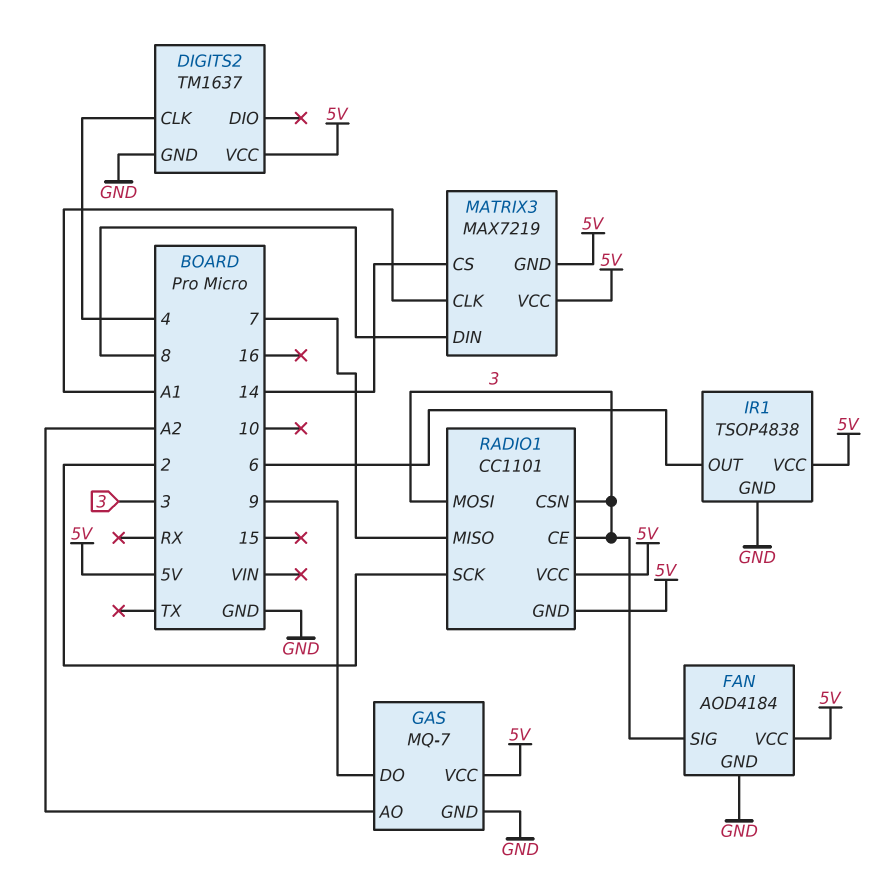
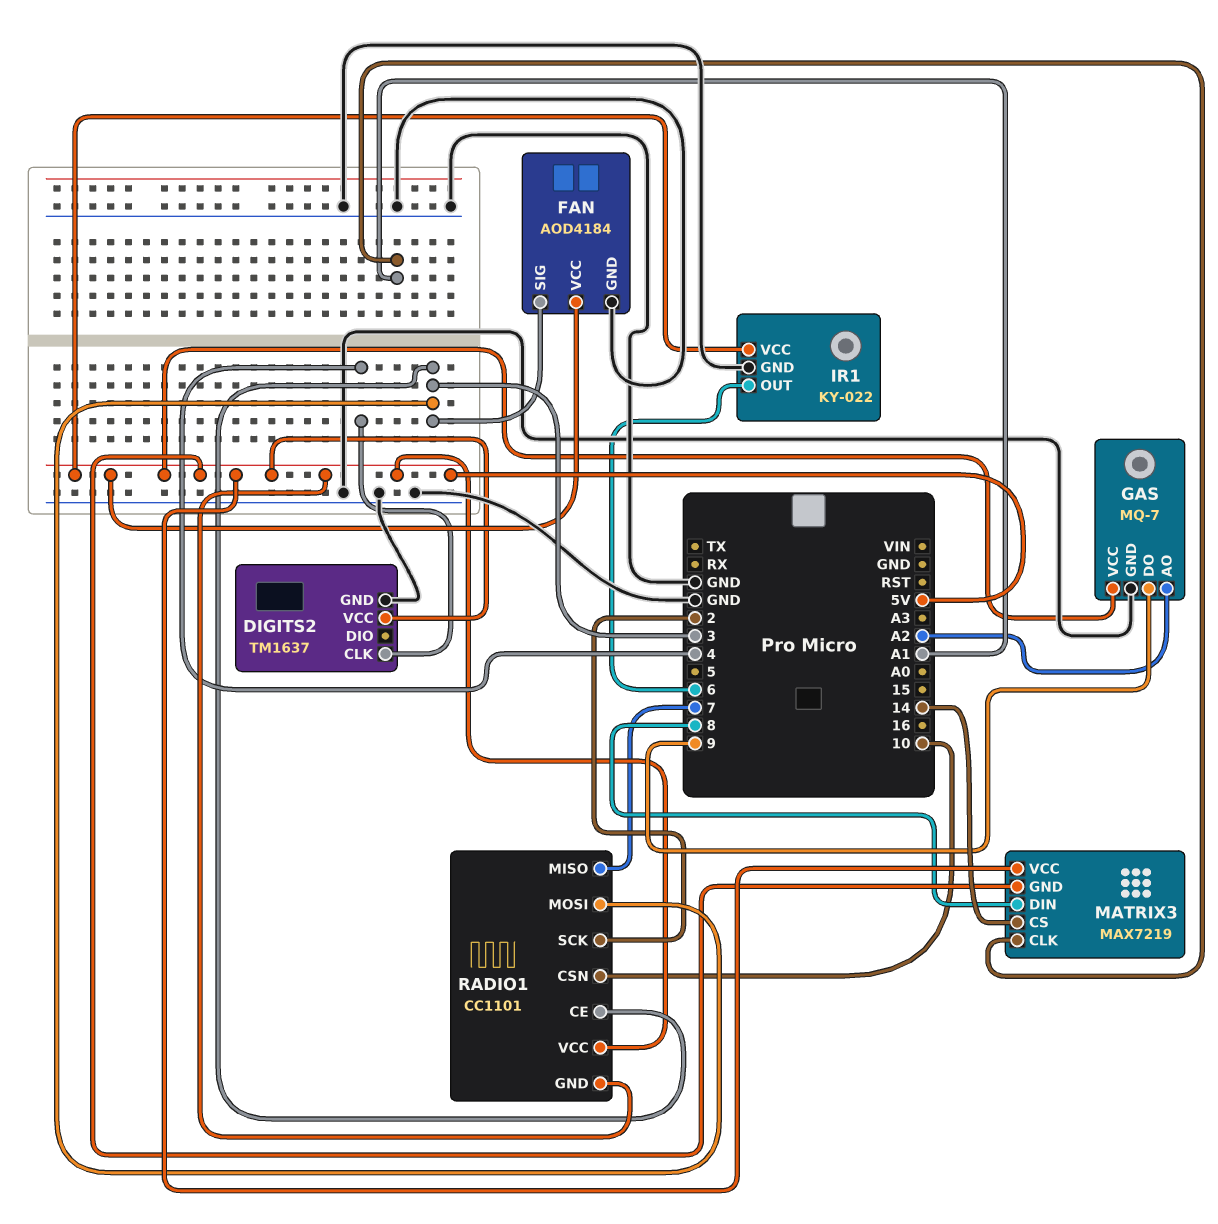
IR1: TSOP4838 -> KY-022
RADIO1 pin CSN: 3 -> 10

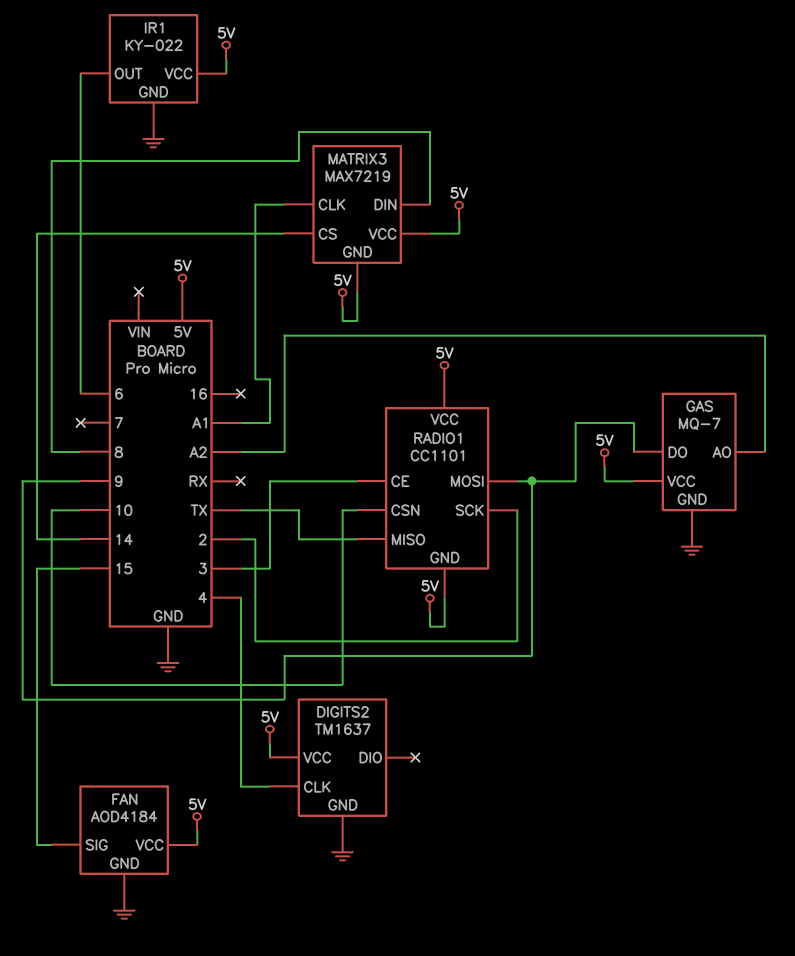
FAN pin SIG: 3 -> 15
RADIO1 pin MISO: 7 -> TX
RADIO1 pin MOSI: 3 -> 9

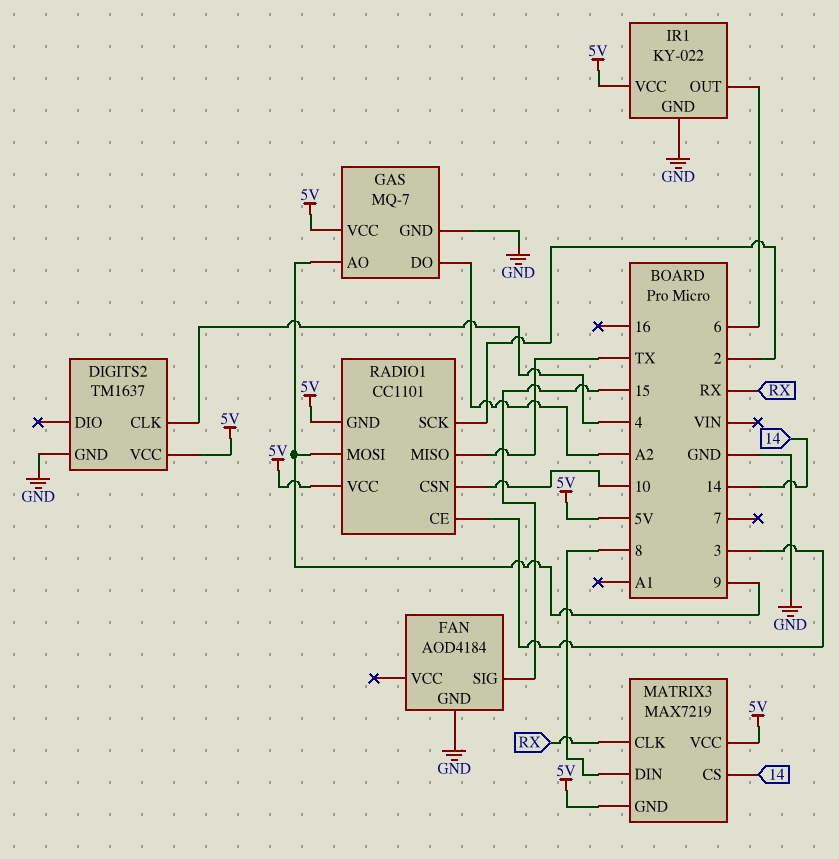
FAN pin VCC: 5V -> none
GAS pin AO: A2 -> 9
GAS pin DO: 9 -> A2
MATRIX3 pin CLK: A1 -> RX

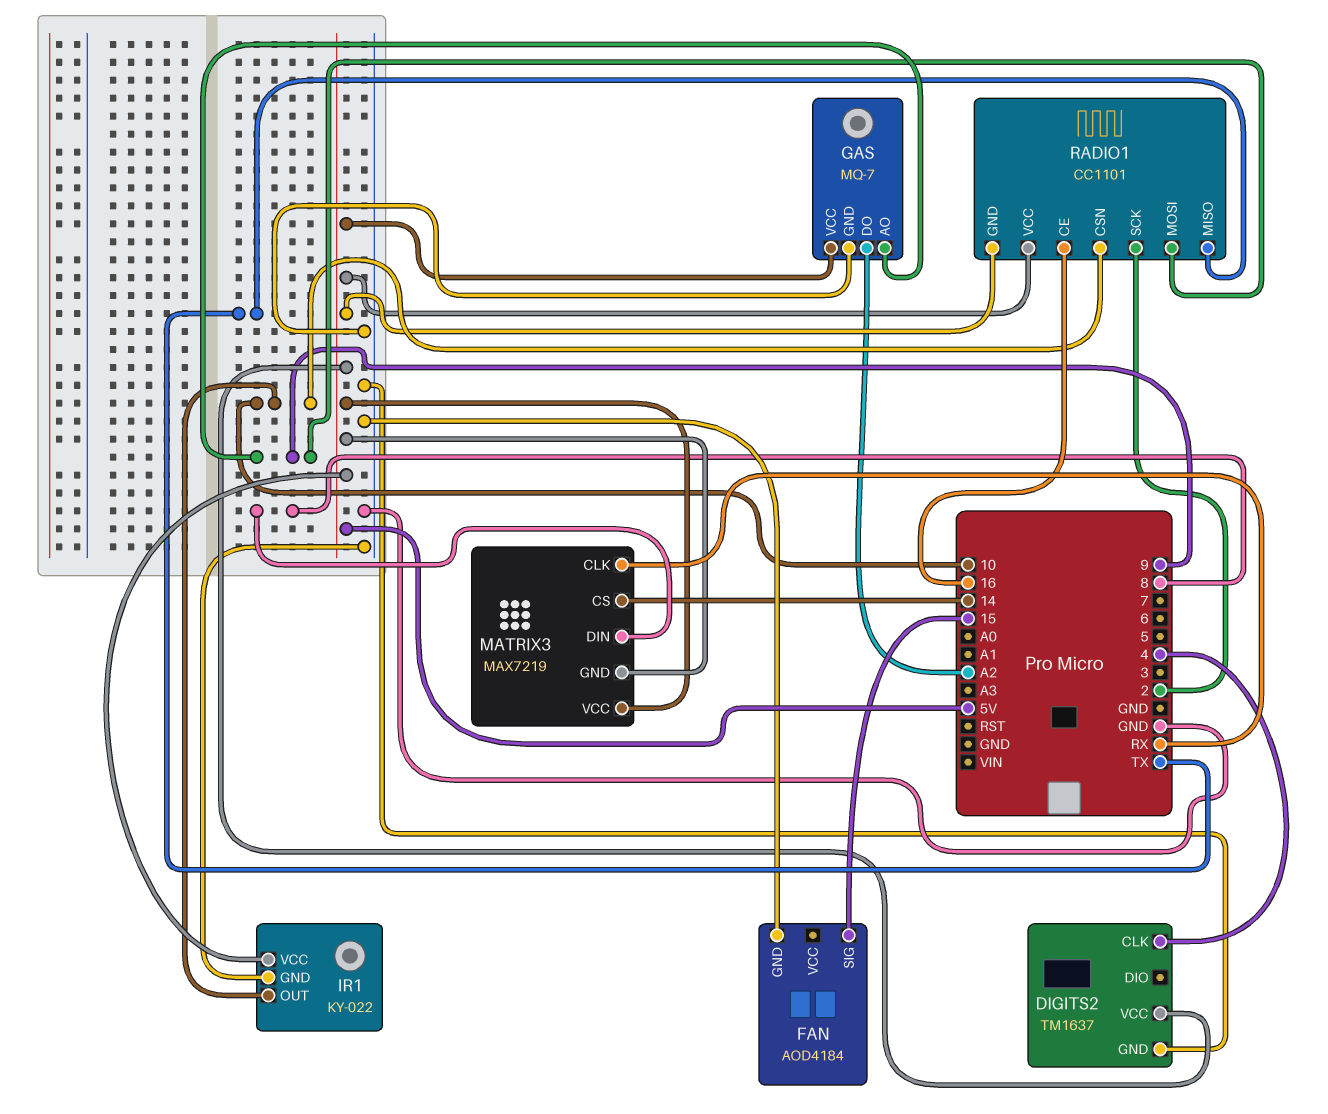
IR1 pin OUT: 6 -> 10
RADIO1 pin CE: 3 -> 16

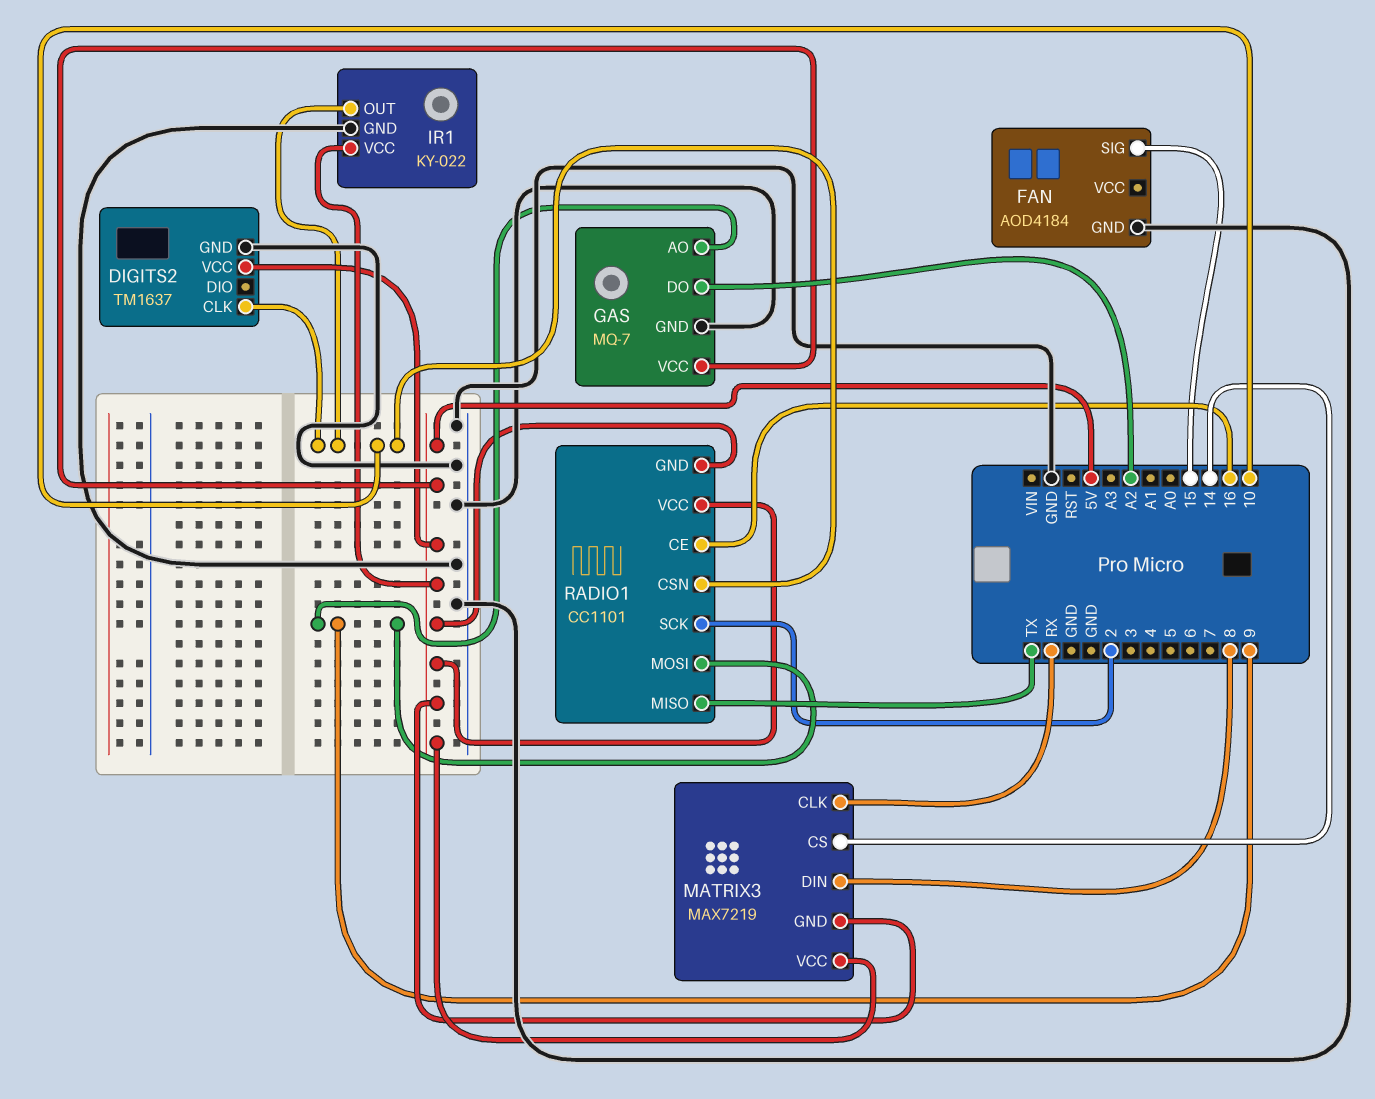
DIGITS2 pin CLK: 4 -> 10

